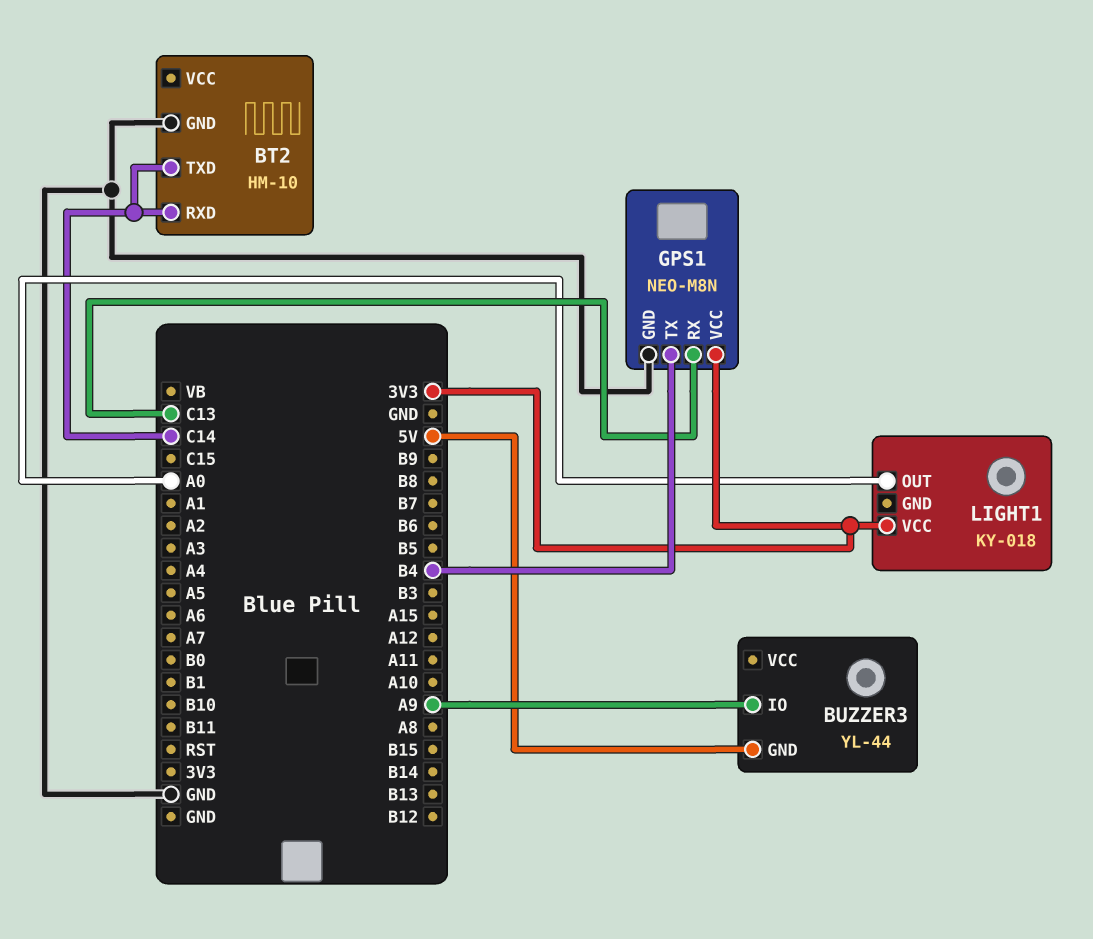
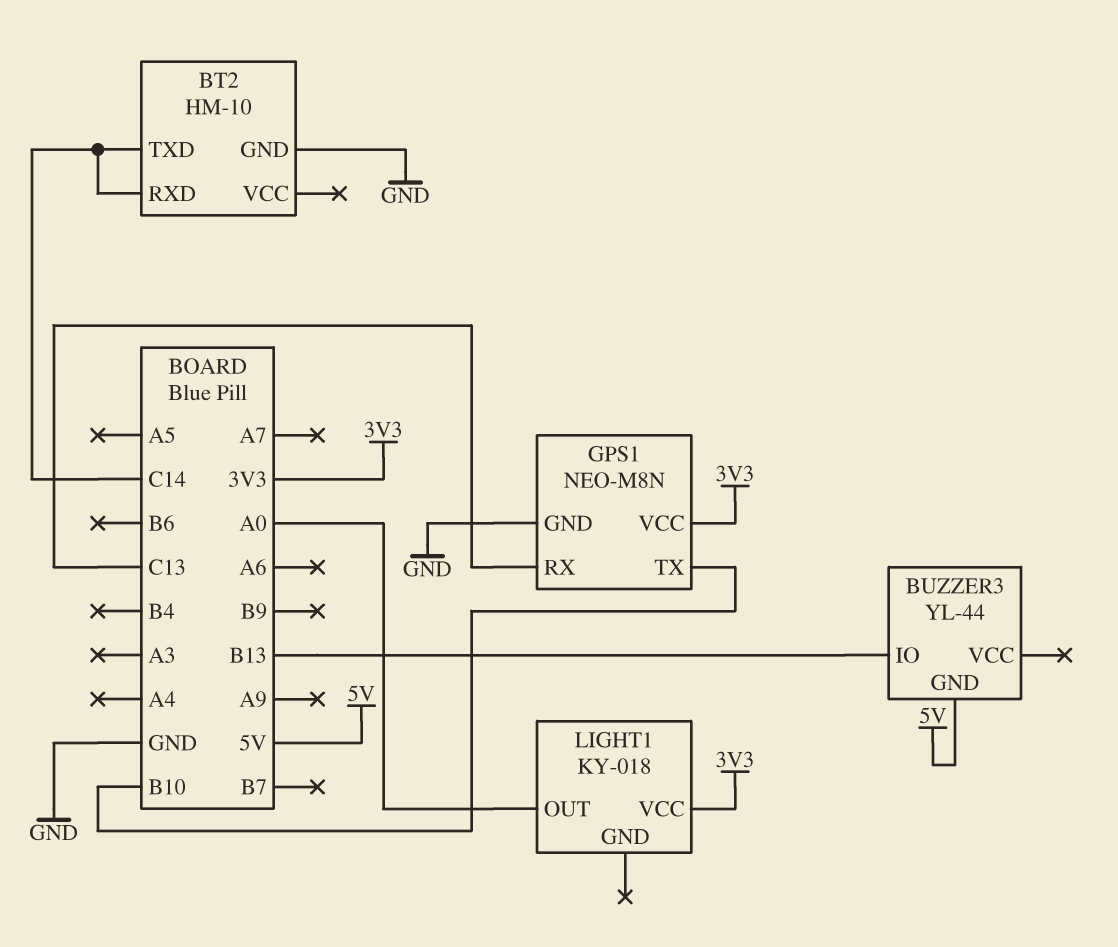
BUZZER3 pin IO: A9 -> B13
GPS1 pin TX: B4 -> B10

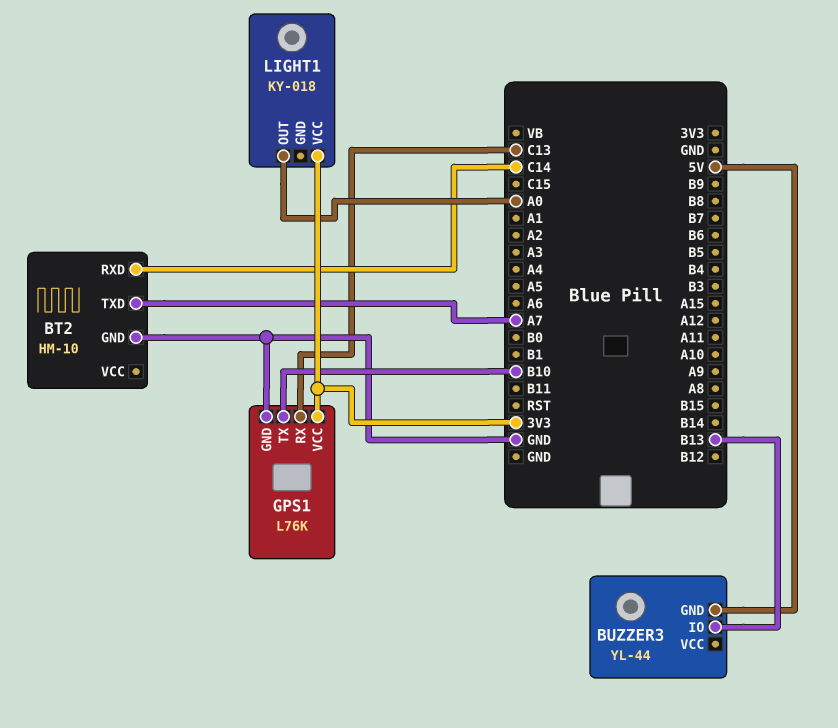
BT2 pin TXD: C14 -> A7
GPS1: NEO-M8N -> L76K

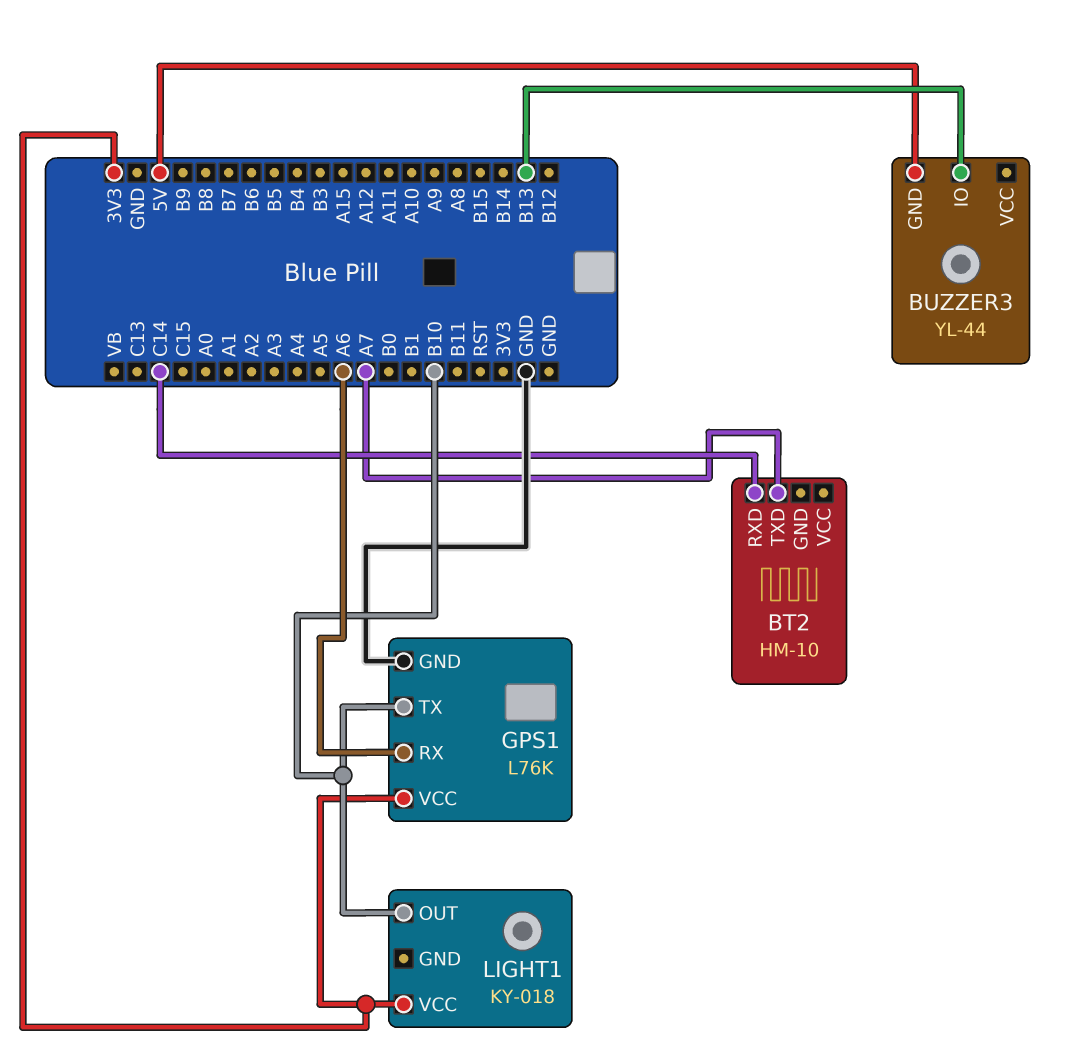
BT2 pin GND: GND -> none
GPS1 pin RX: C13 -> A6
LIGHT1 pin OUT: A0 -> B10

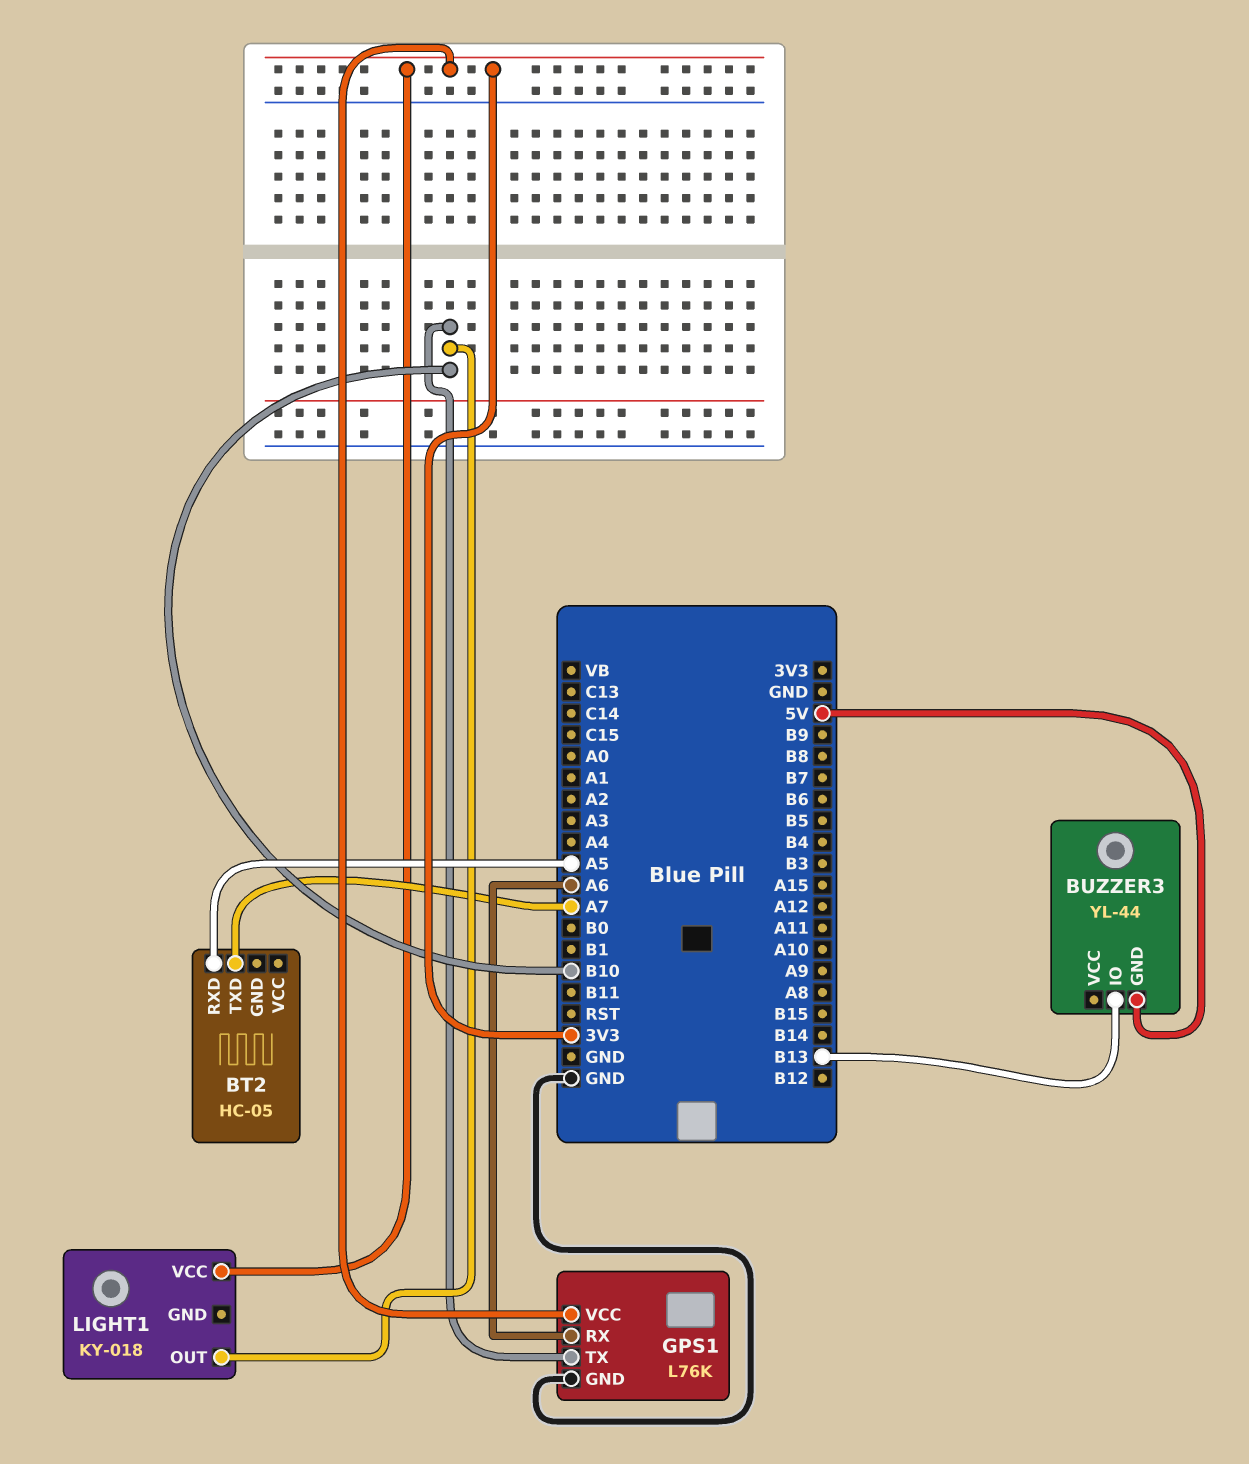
BT2: HM-10 -> HC-05
BT2 pin RXD: C14 -> A5

